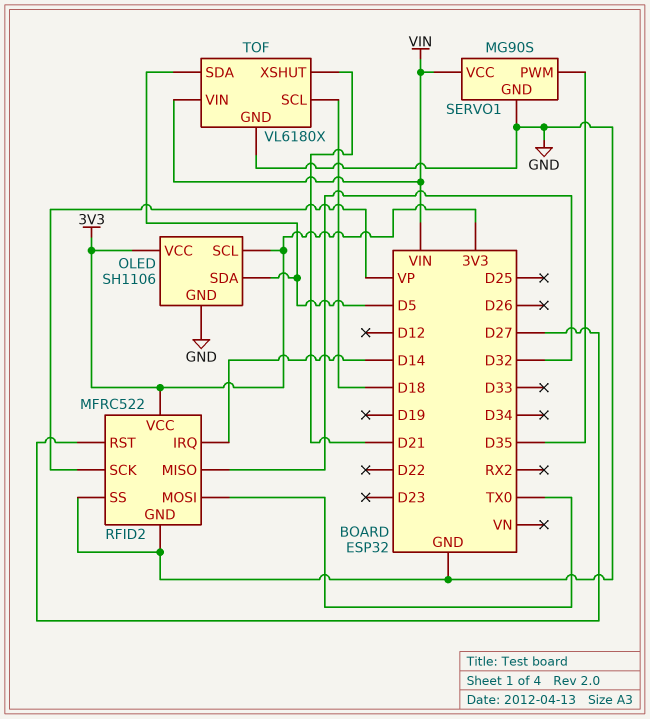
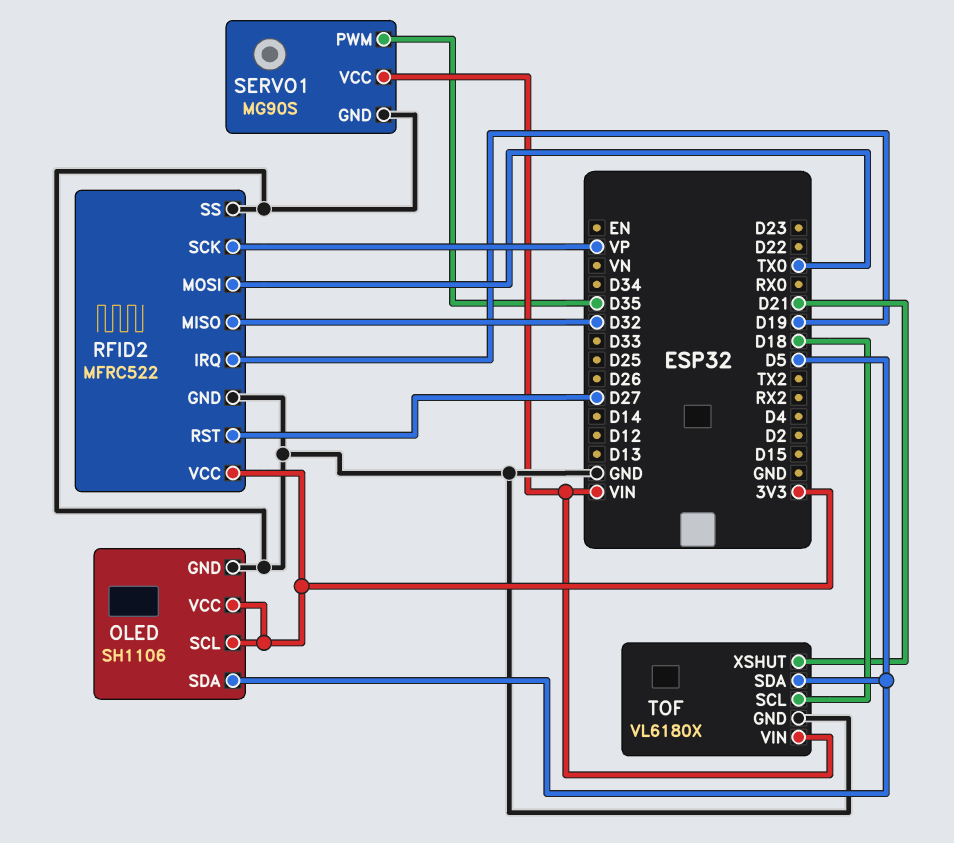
RFID2 pin IRQ: D14 -> D19

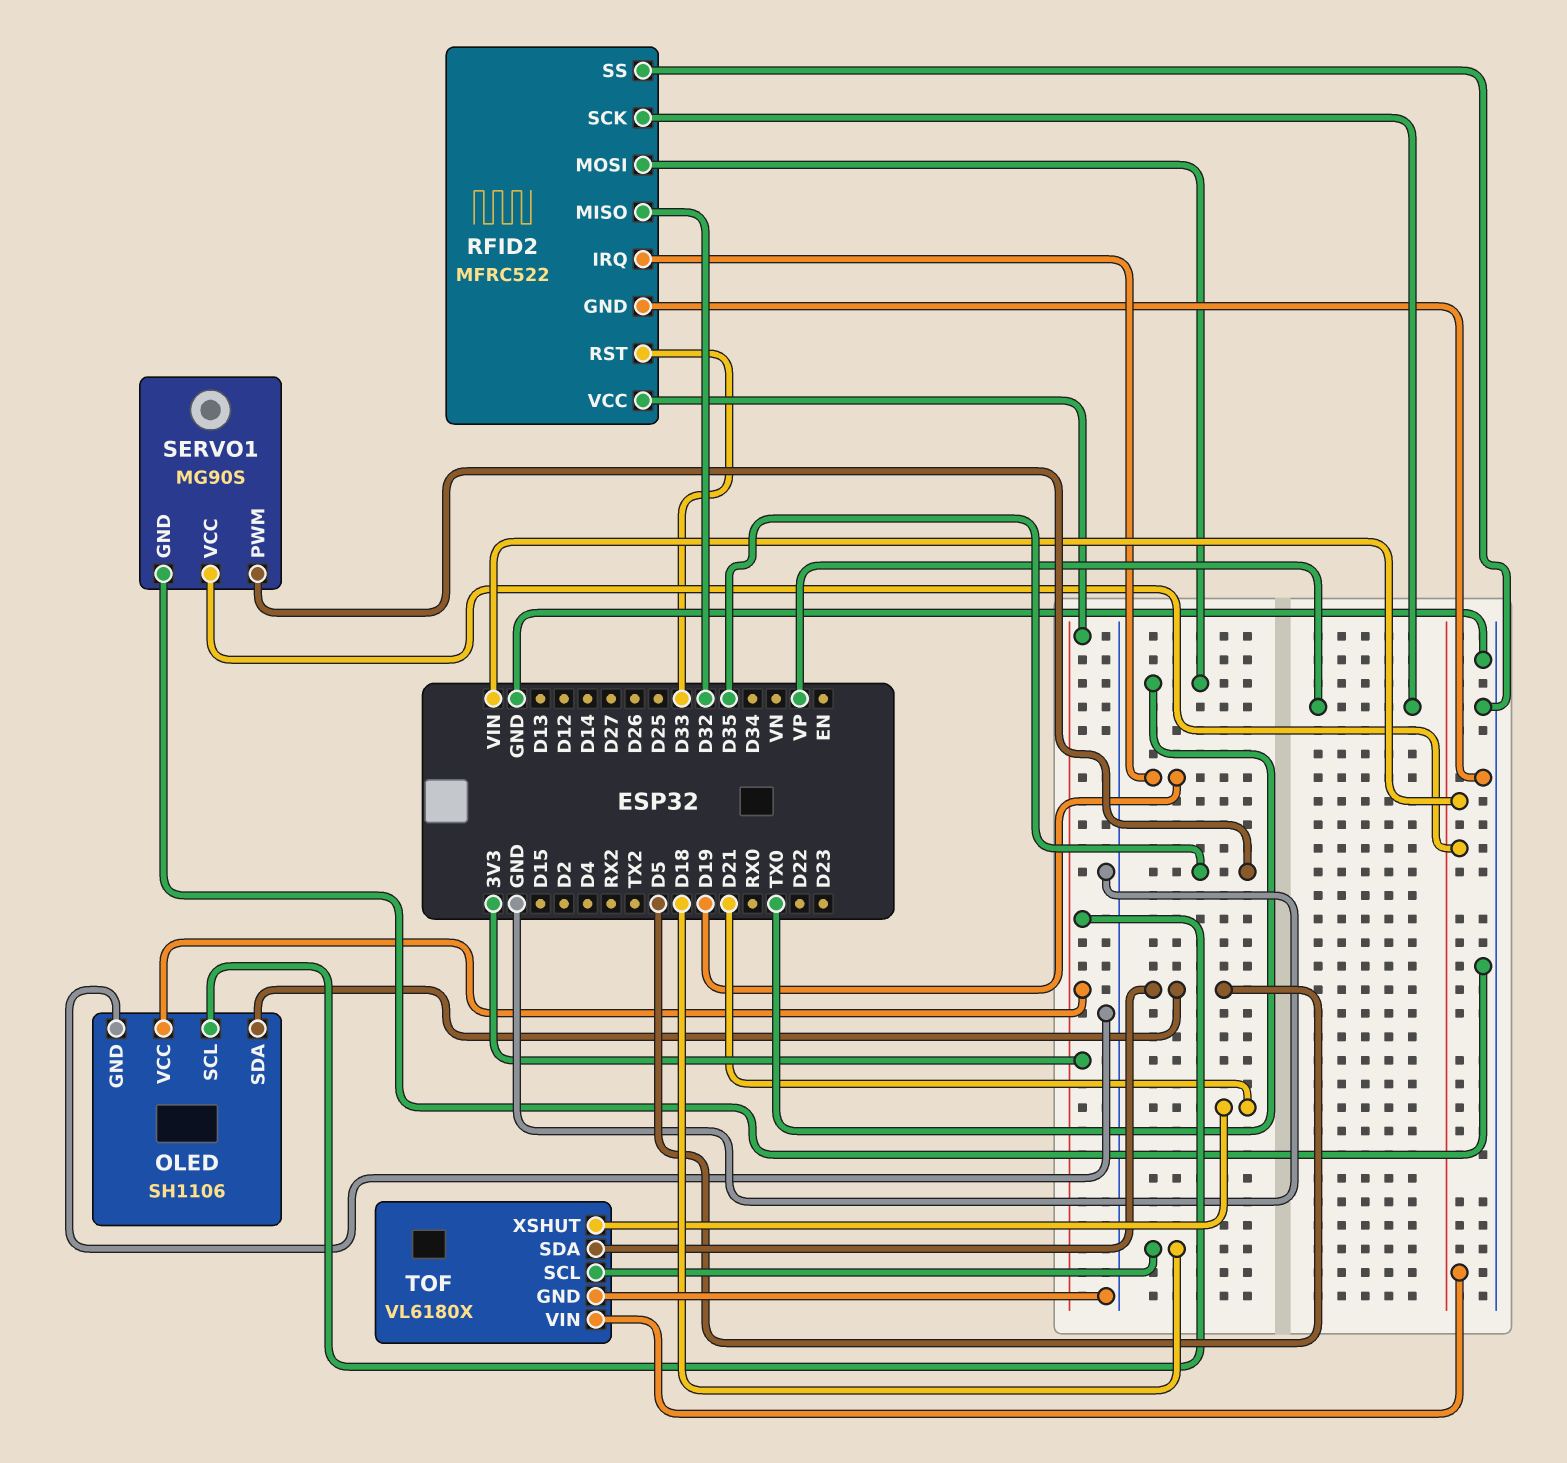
RFID2 pin RST: D27 -> D33

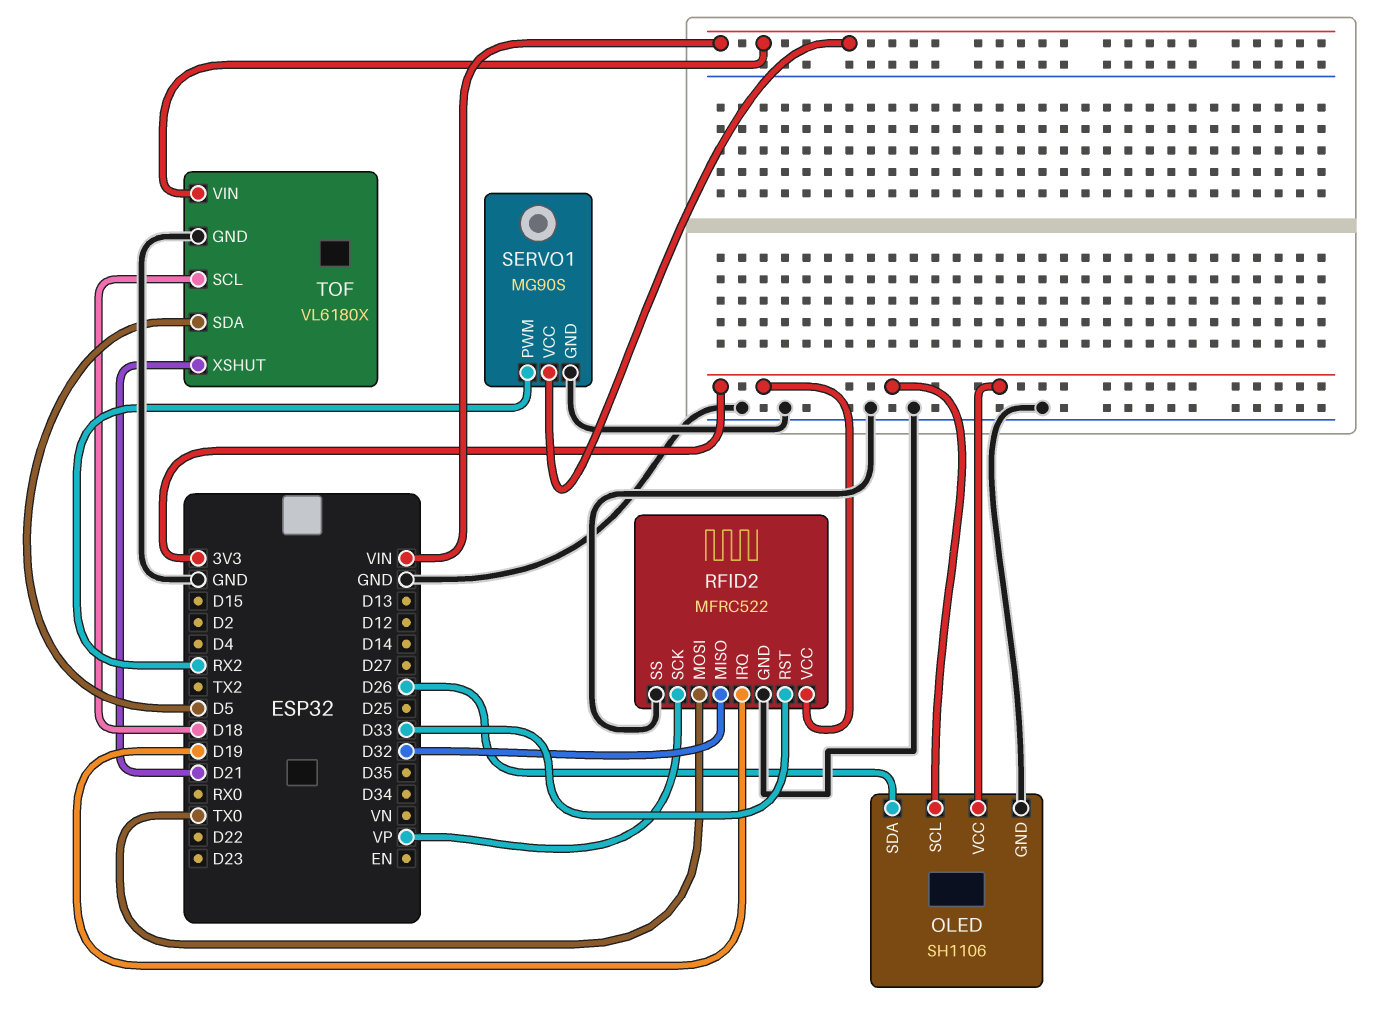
OLED pin SDA: D5 -> D26
SERVO1 pin PWM: D35 -> RX2

